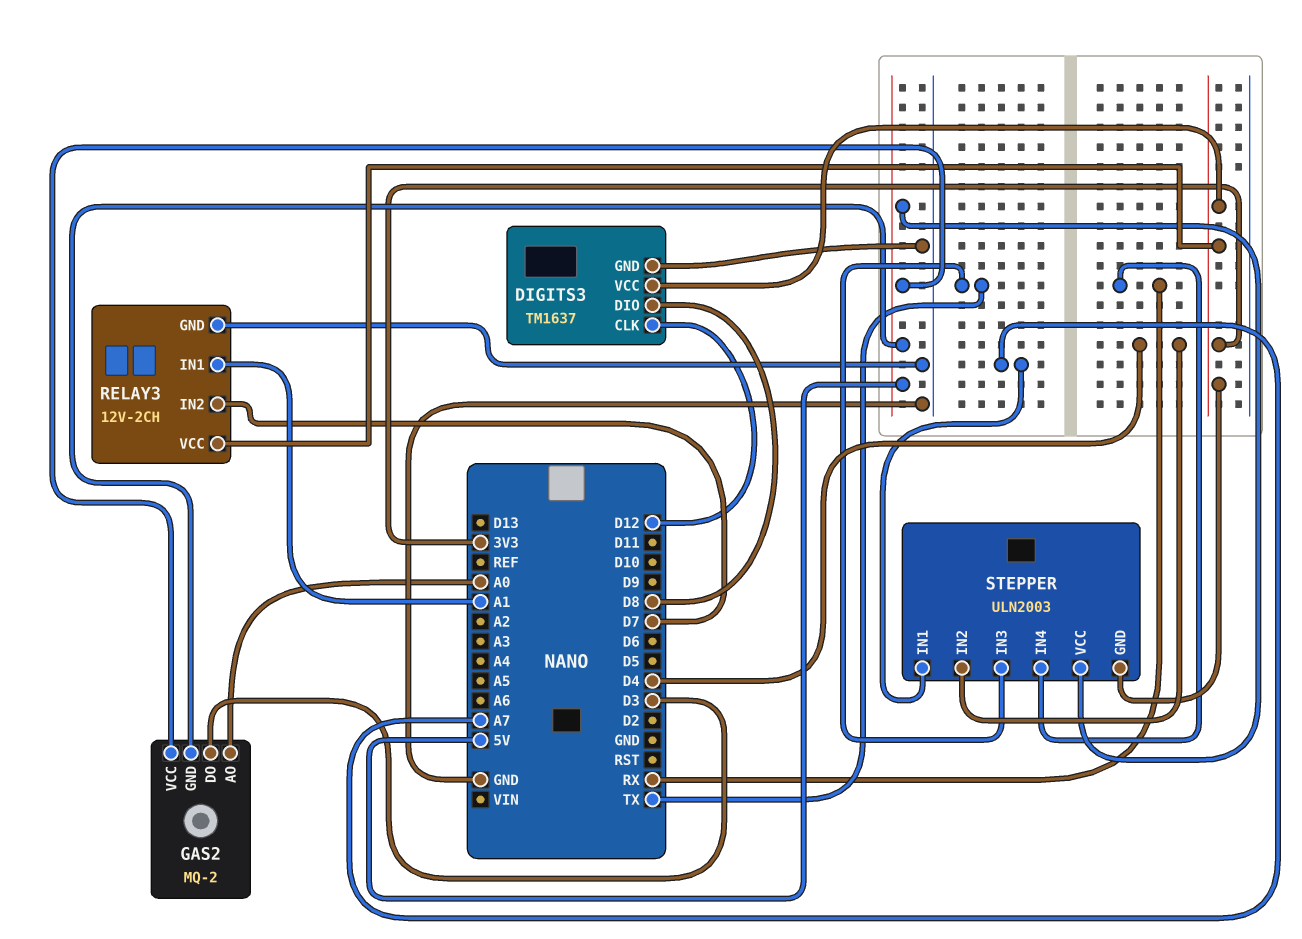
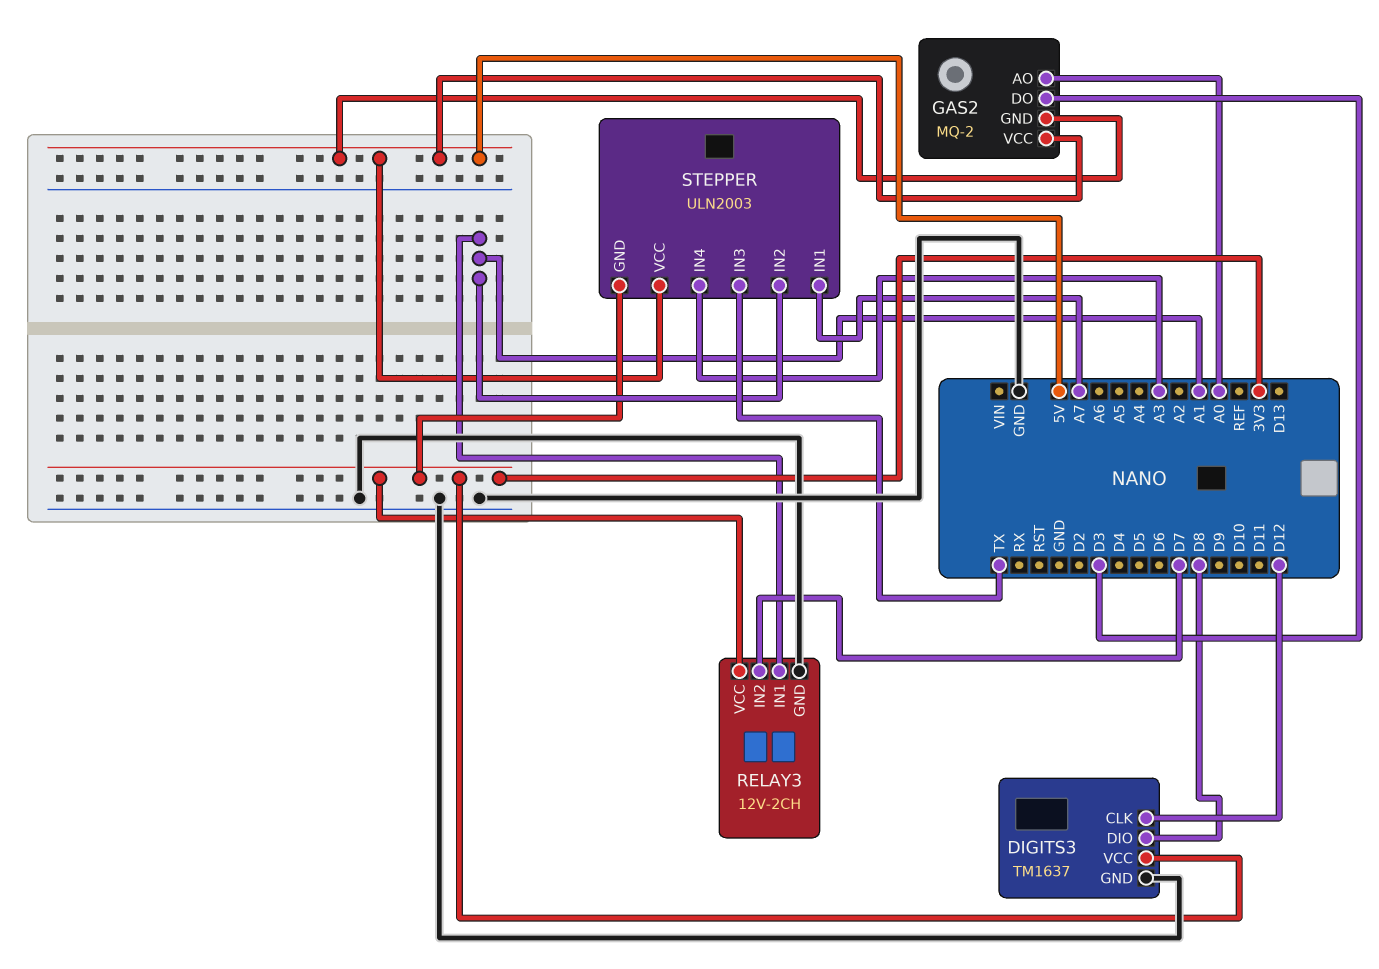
STEPPER pin IN2: D4 -> A1
STEPPER pin IN4: RX -> A3

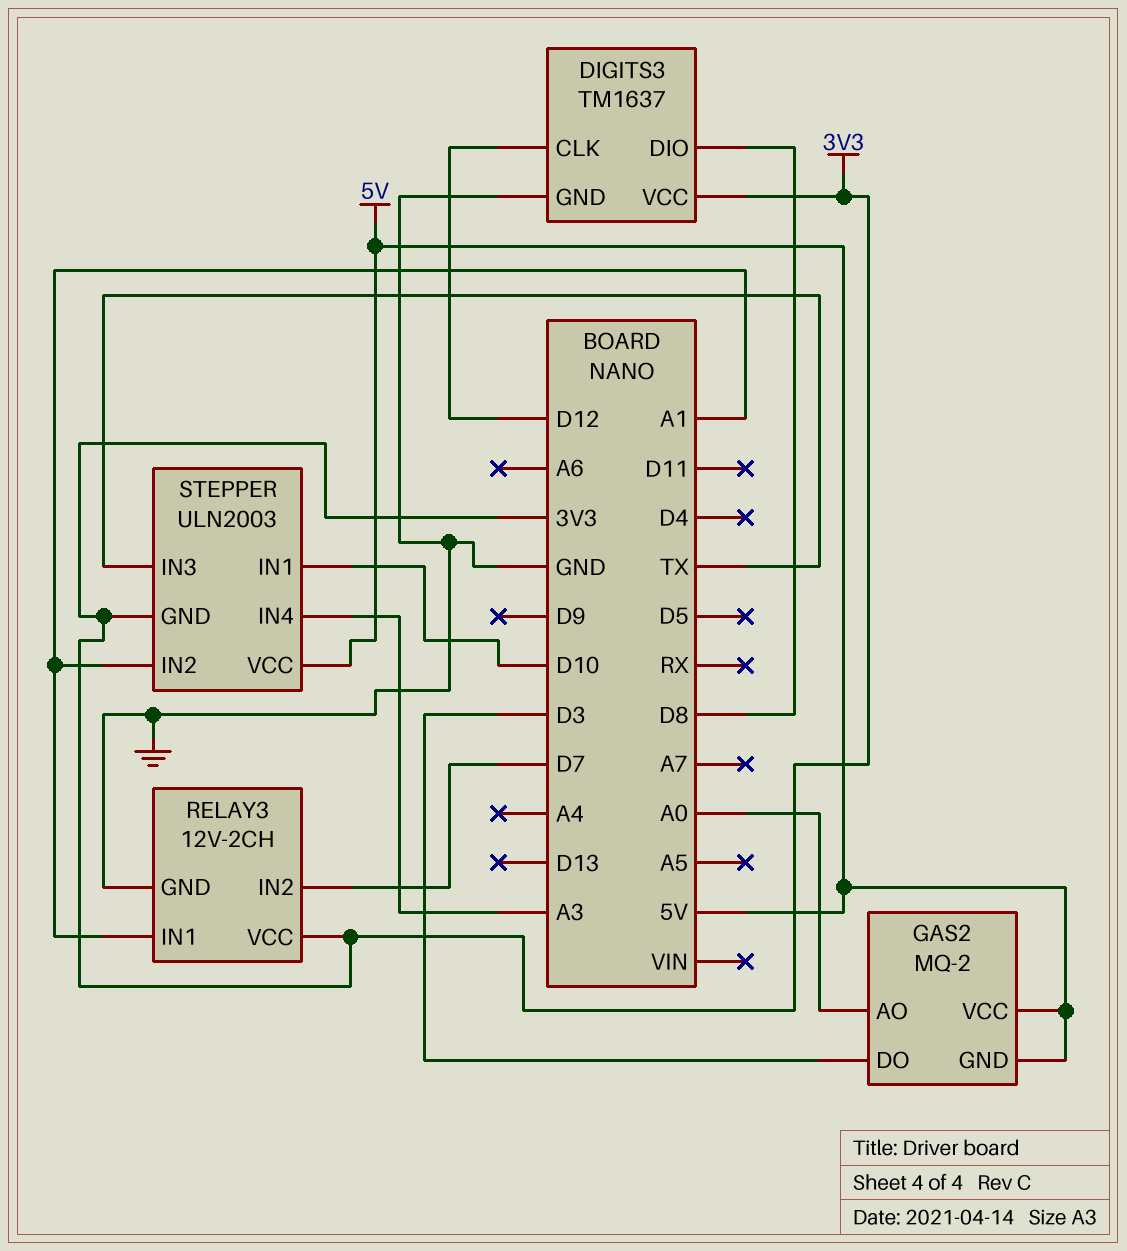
STEPPER pin IN1: A7 -> D10

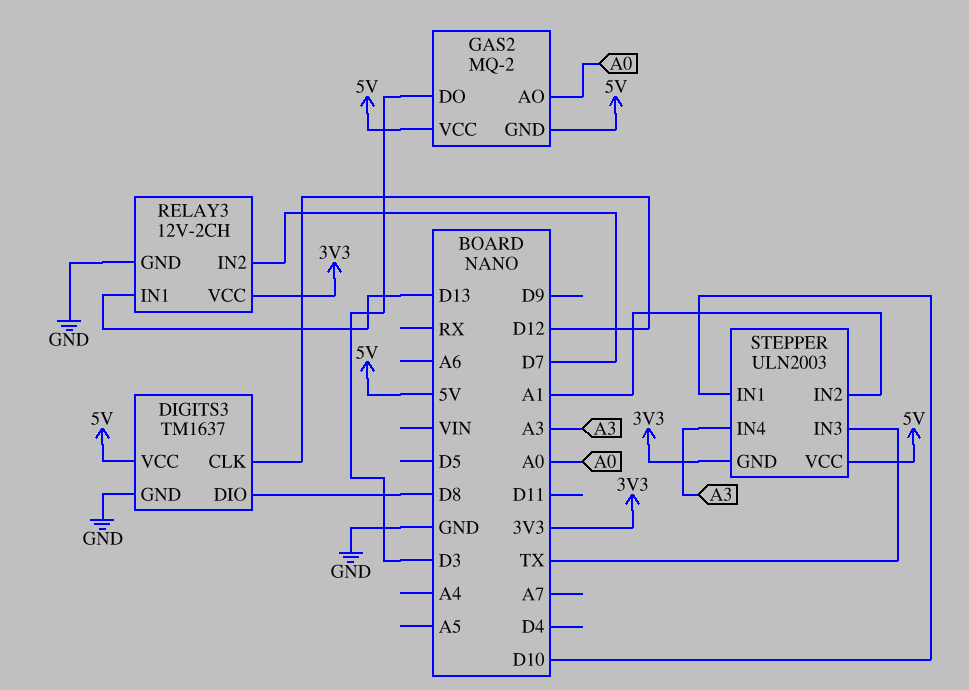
DIGITS3 pin VCC: 3V3 -> 5V
RELAY3 pin IN1: A1 -> D13

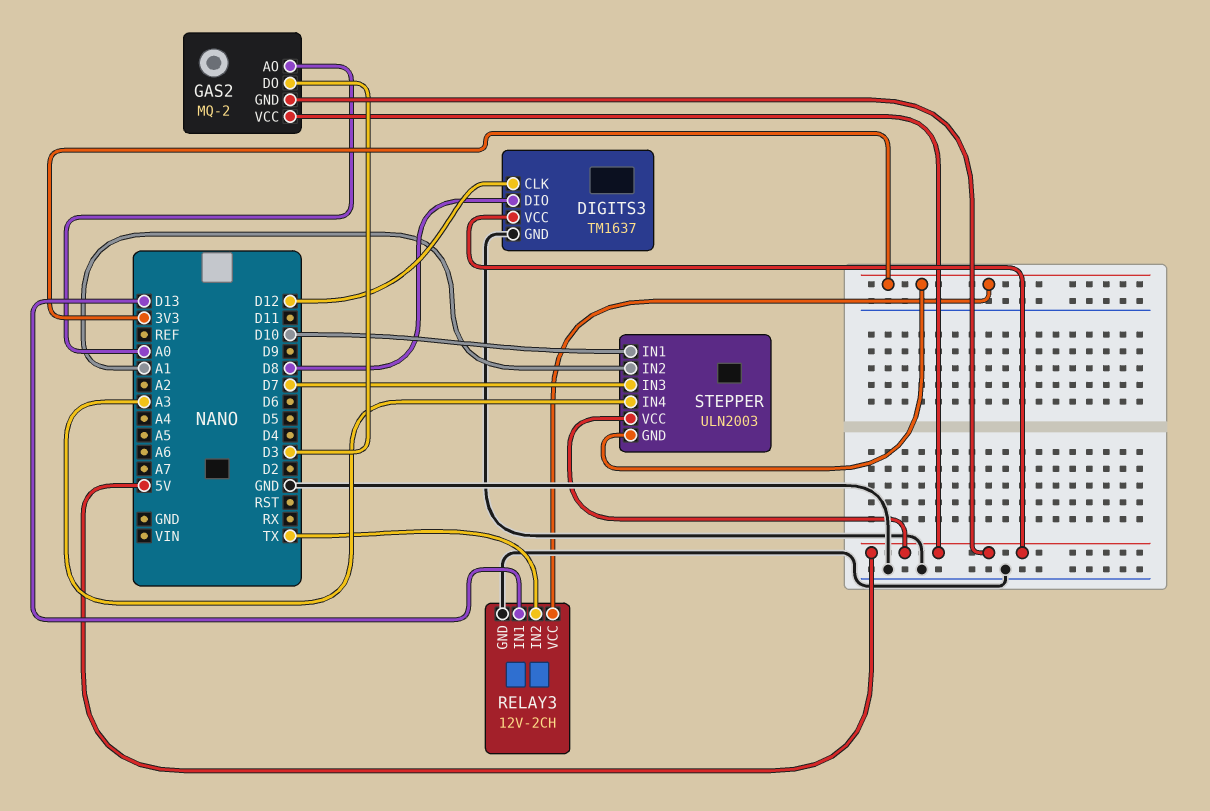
RELAY3 pin IN2: D7 -> TX
STEPPER pin IN3: TX -> D7

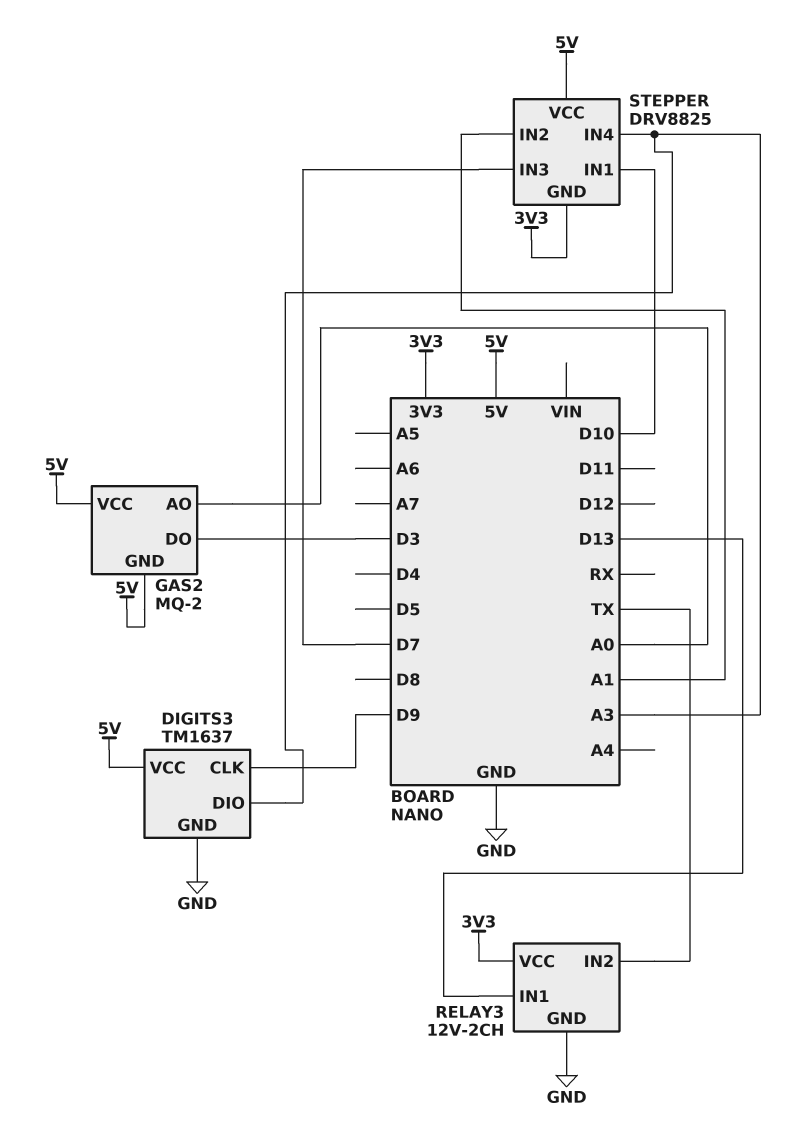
DIGITS3 pin CLK: D12 -> D9
DIGITS3 pin DIO: D8 -> A3
STEPPER: ULN2003 -> DRV8825

